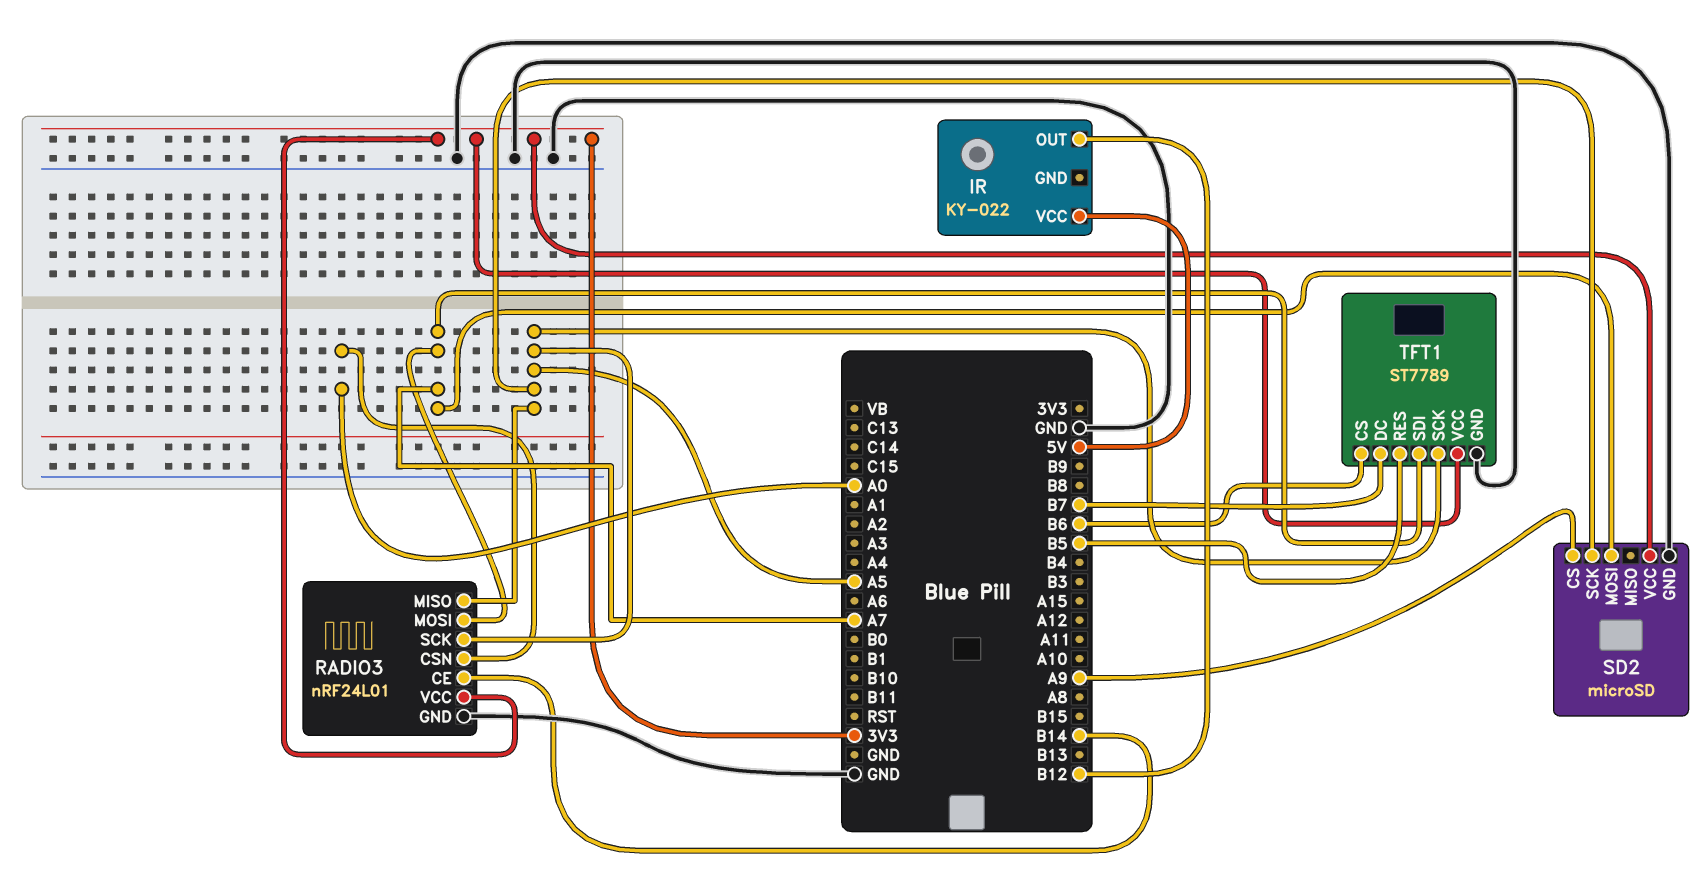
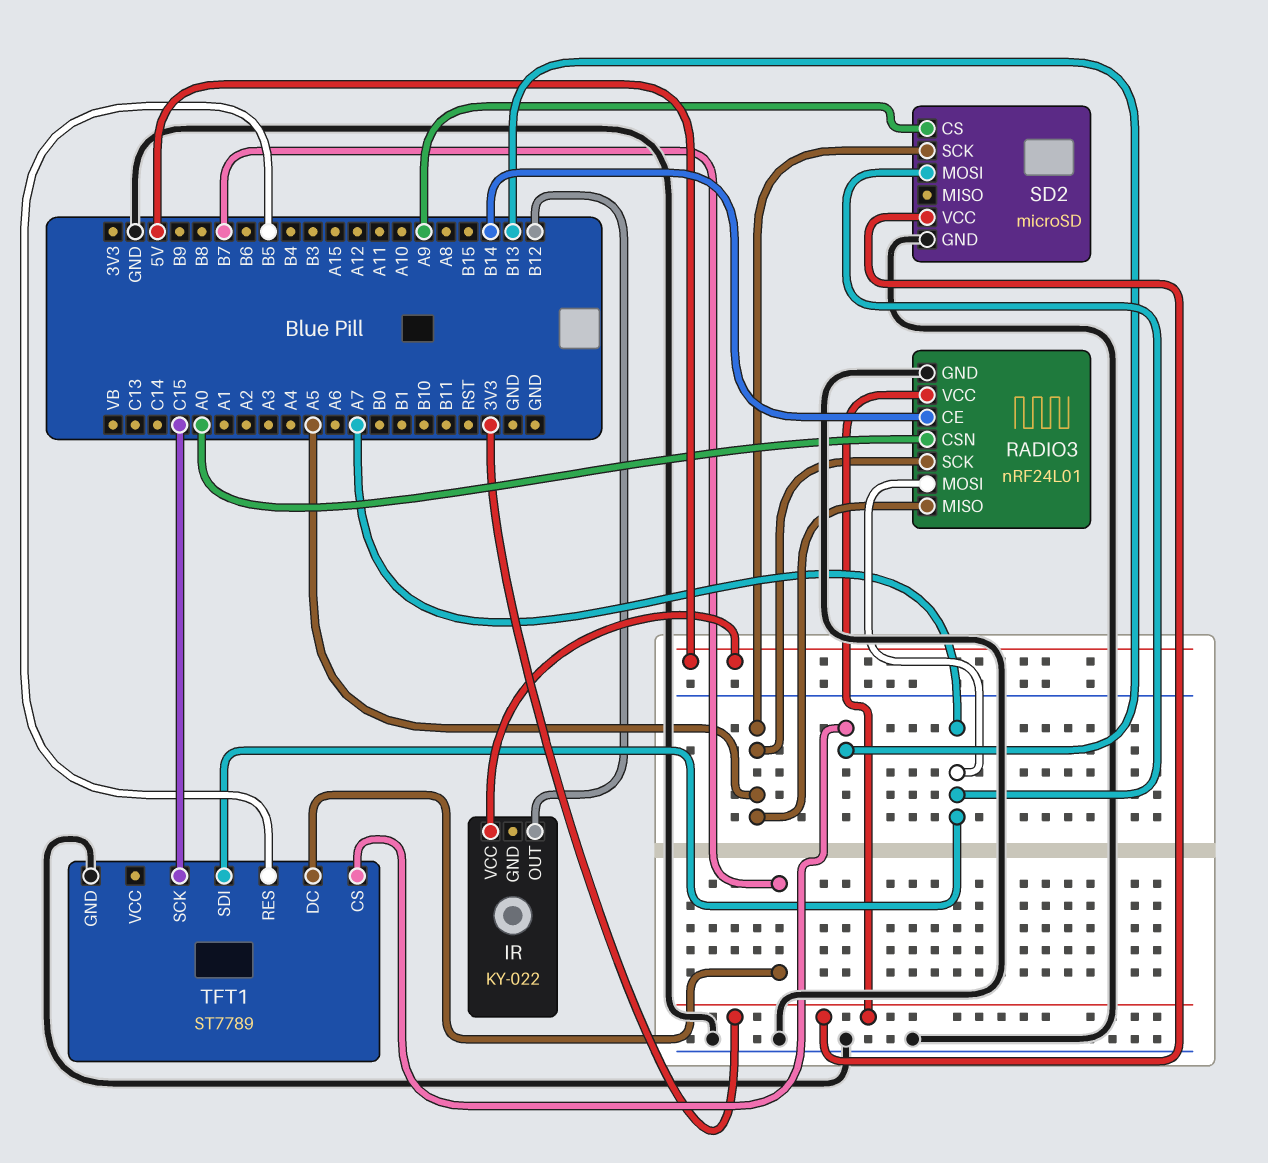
TFT1 pin CS: B6 -> B13
TFT1 pin SCK: A5 -> C15
TFT1 pin VCC: 3V3 -> none

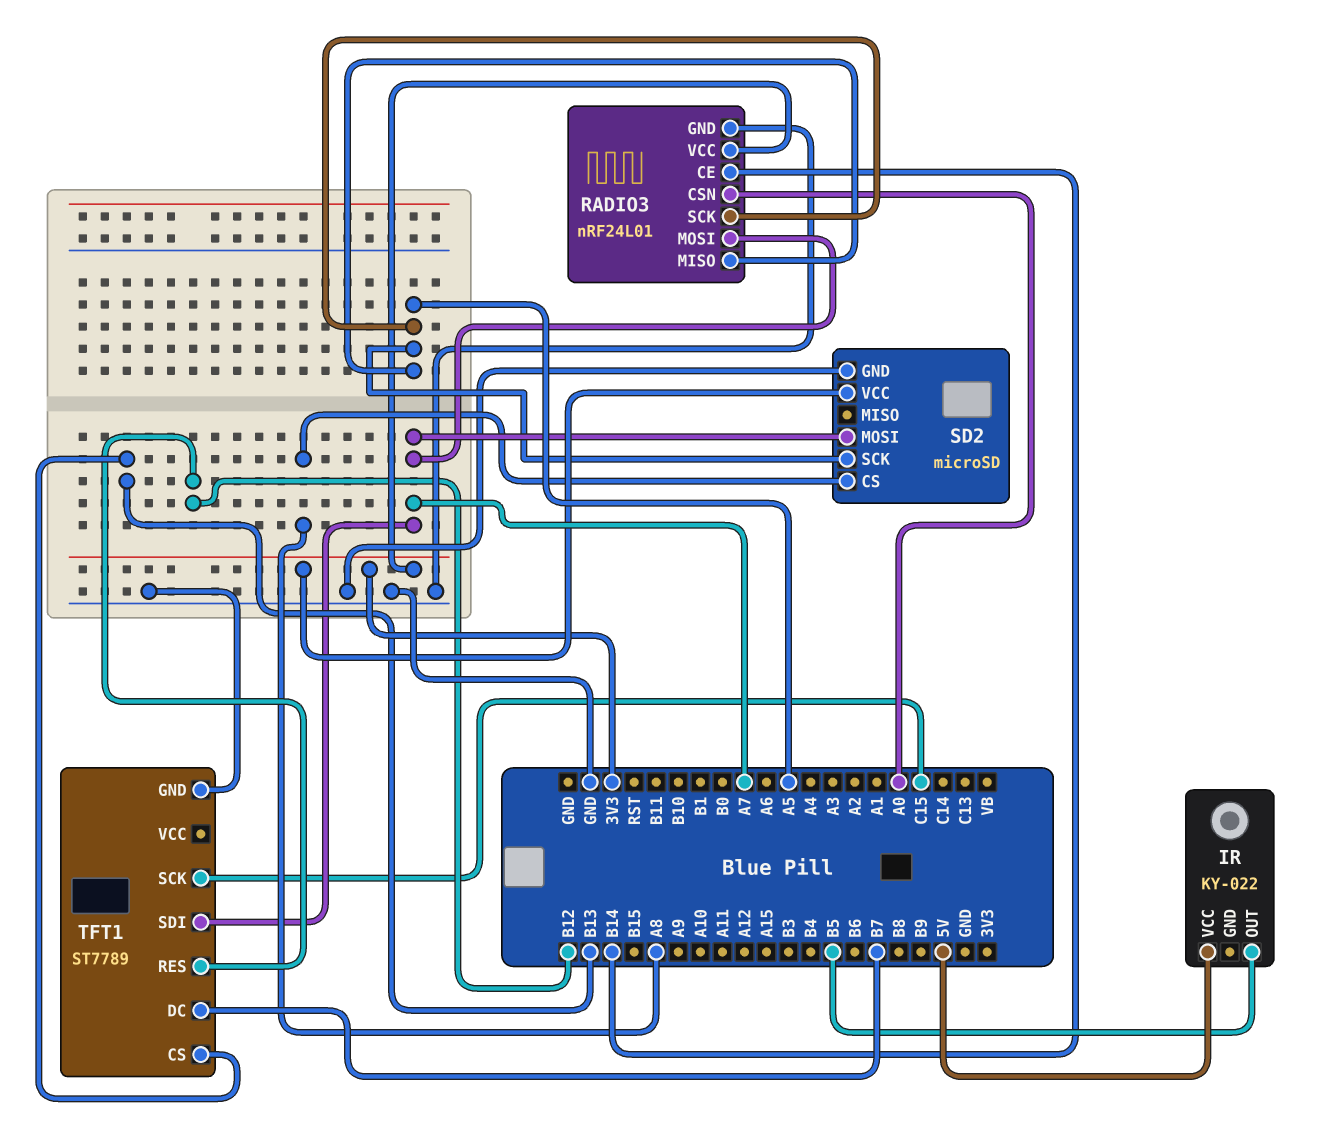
IR pin OUT: B12 -> B5
SD2 pin CS: A9 -> A8
TFT1 pin RES: B5 -> B12

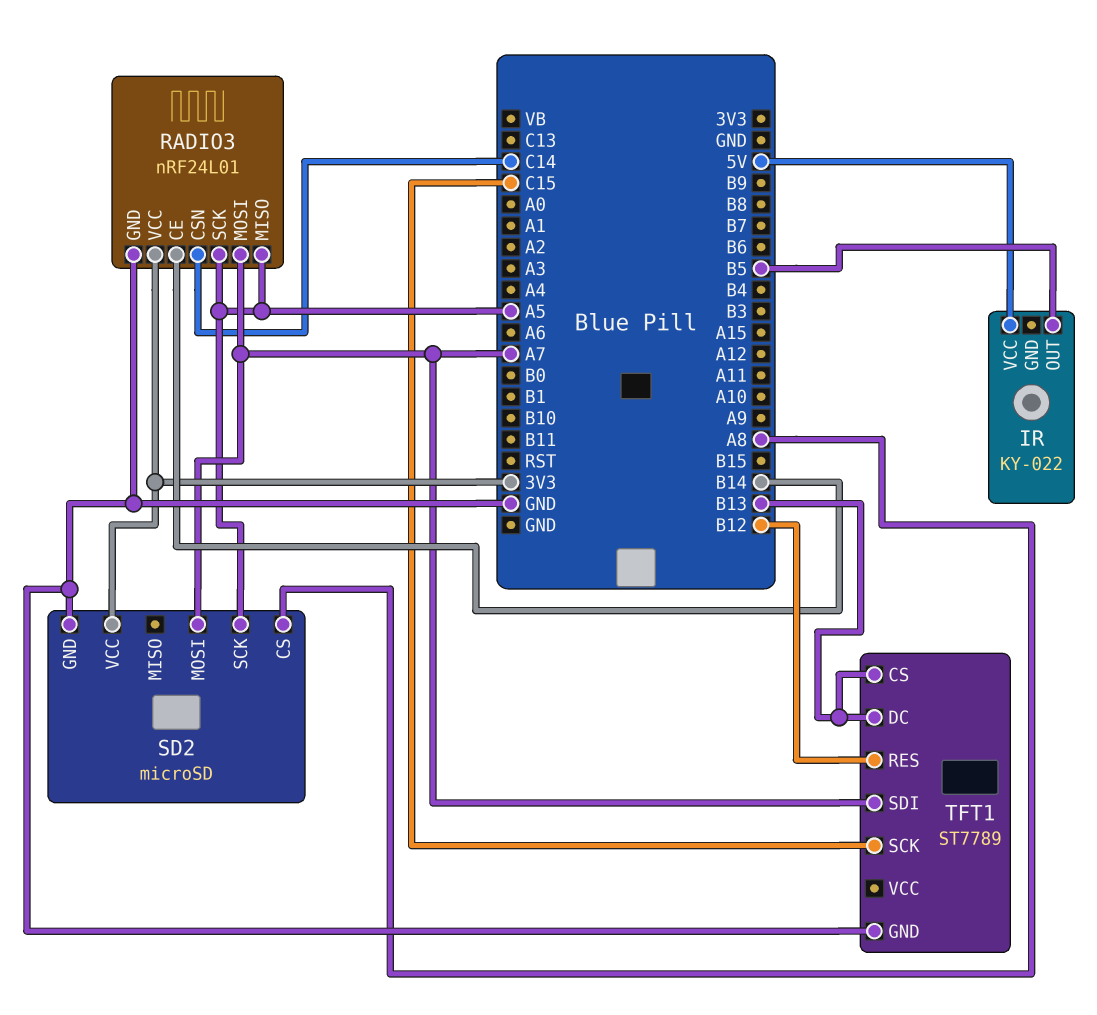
RADIO3 pin CSN: A0 -> C14
TFT1 pin DC: B7 -> B13

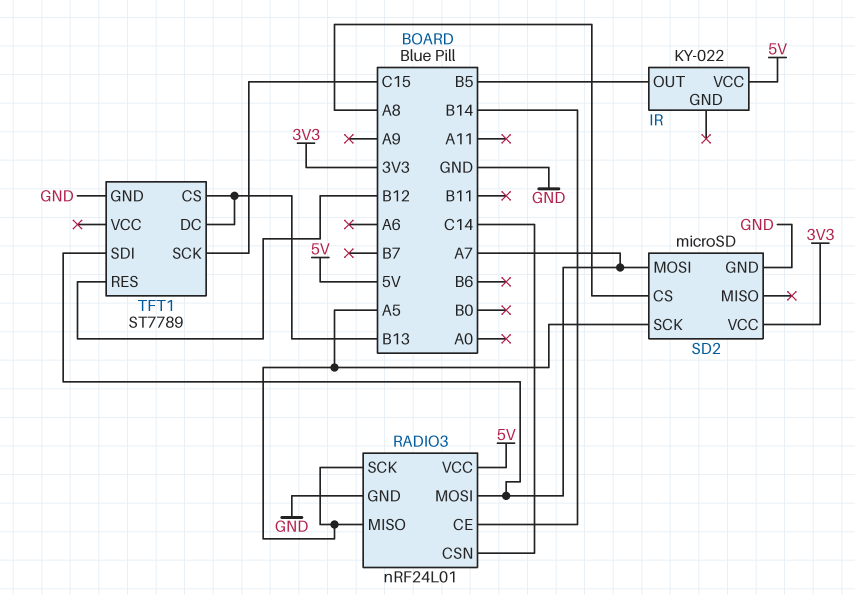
RADIO3 pin VCC: 3V3 -> 5V

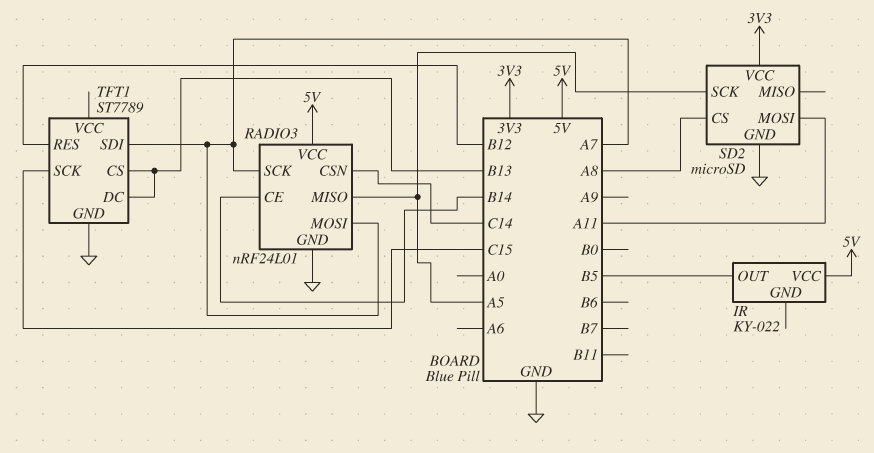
RADIO3 pin SCK: A5 -> A7
SD2 pin MOSI: A7 -> A11

